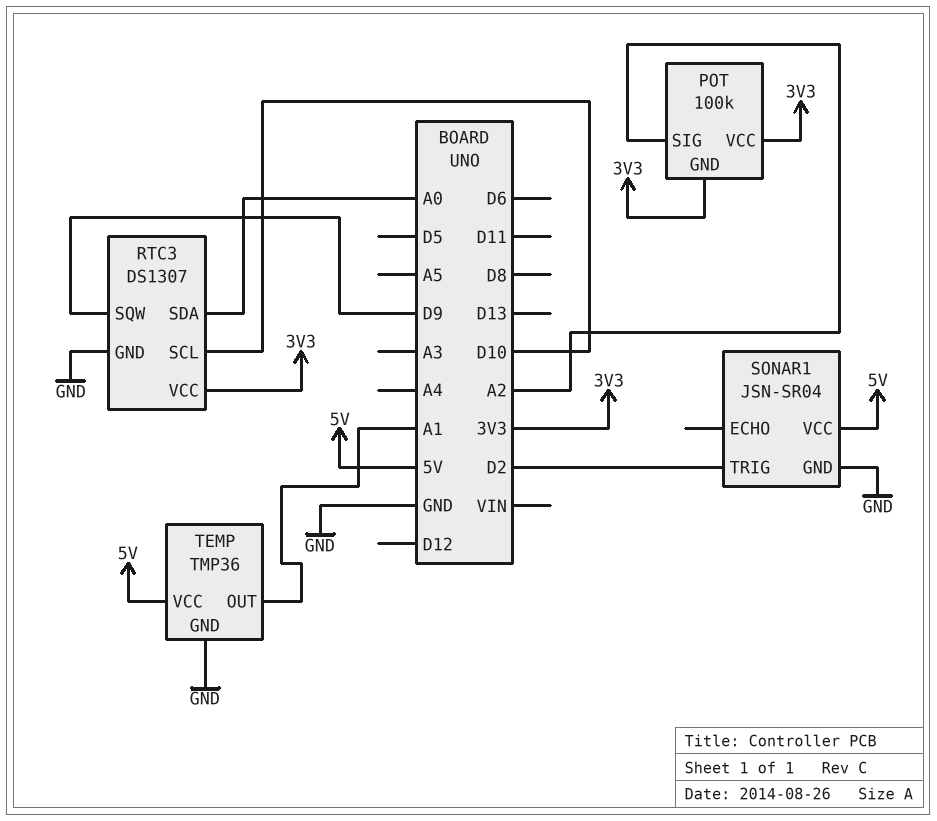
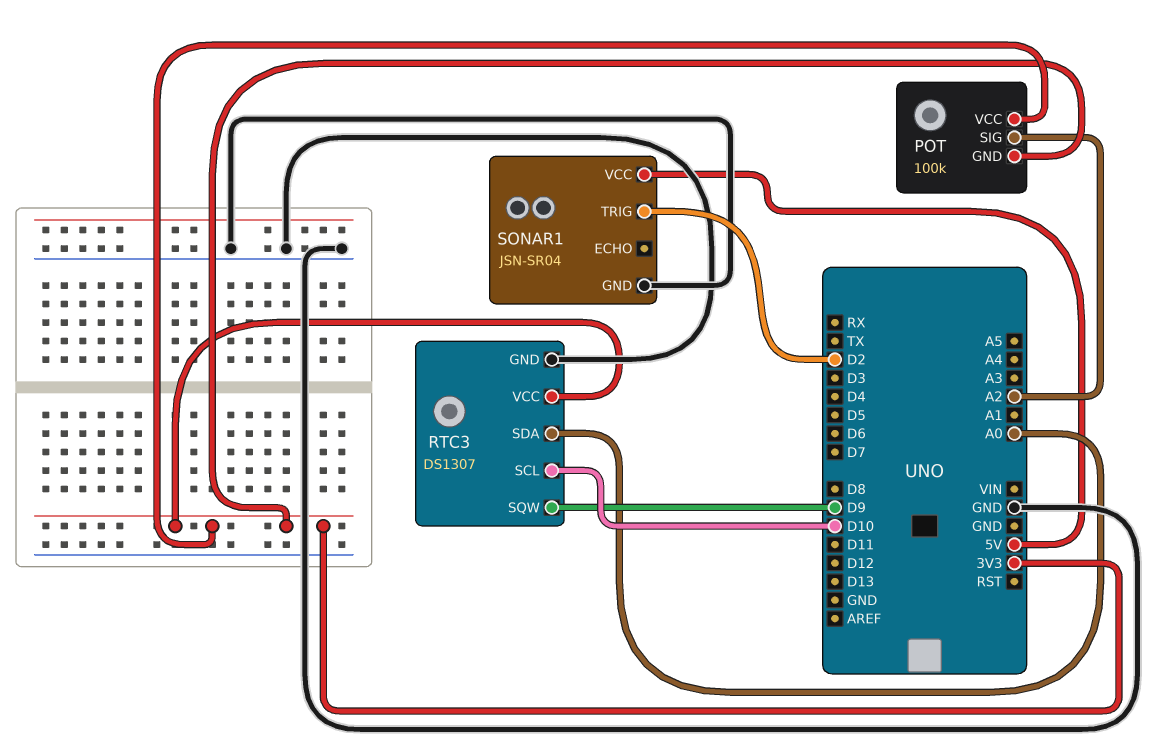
TEMP: TMP36 -> none
TEMP pin GND: GND -> none
TEMP pin OUT: A1 -> none
TEMP pin VCC: 5V -> none

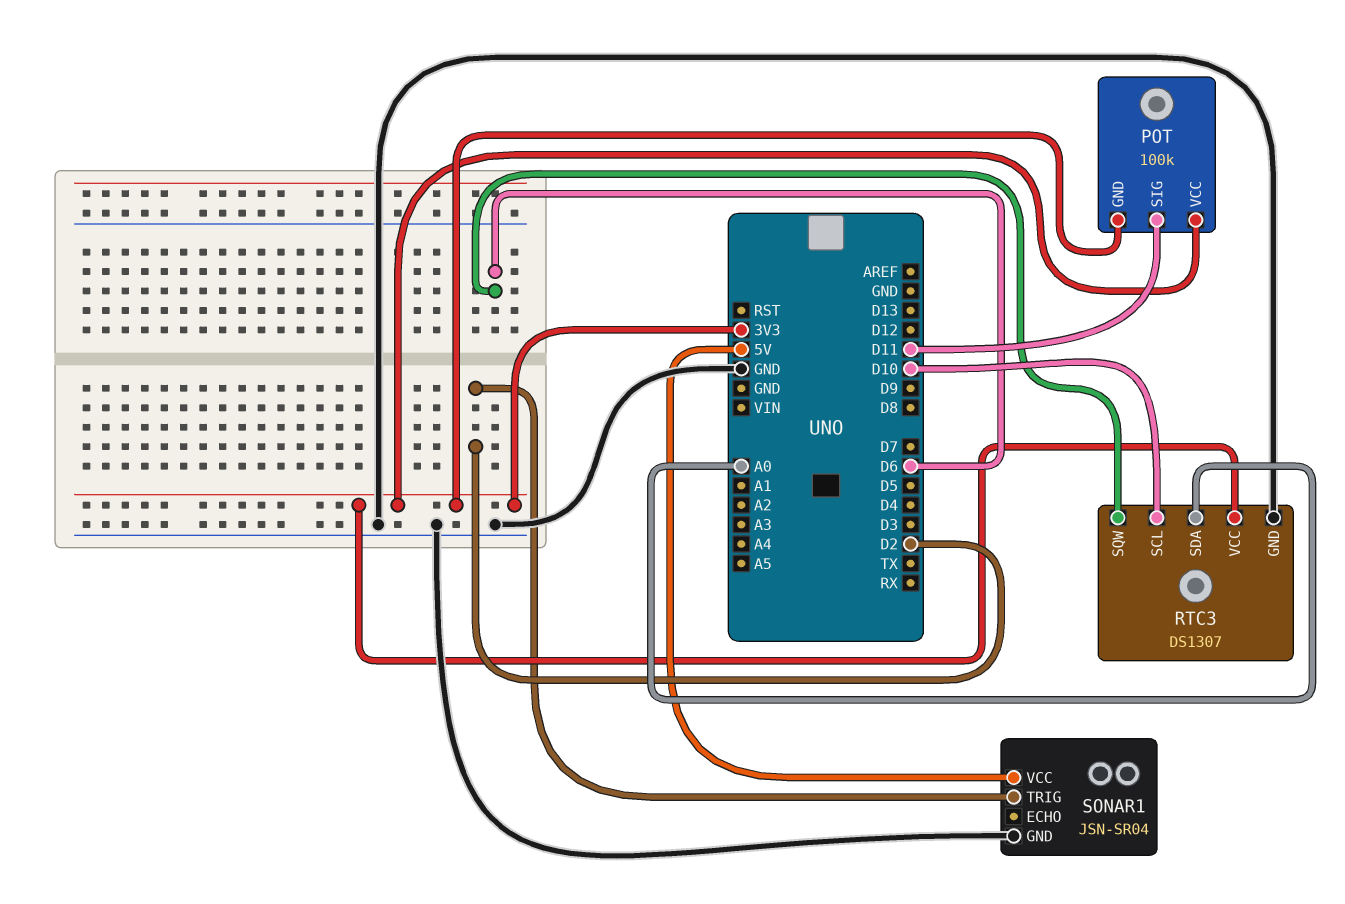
POT pin SIG: A2 -> D11
RTC3 pin SQW: D9 -> D6

